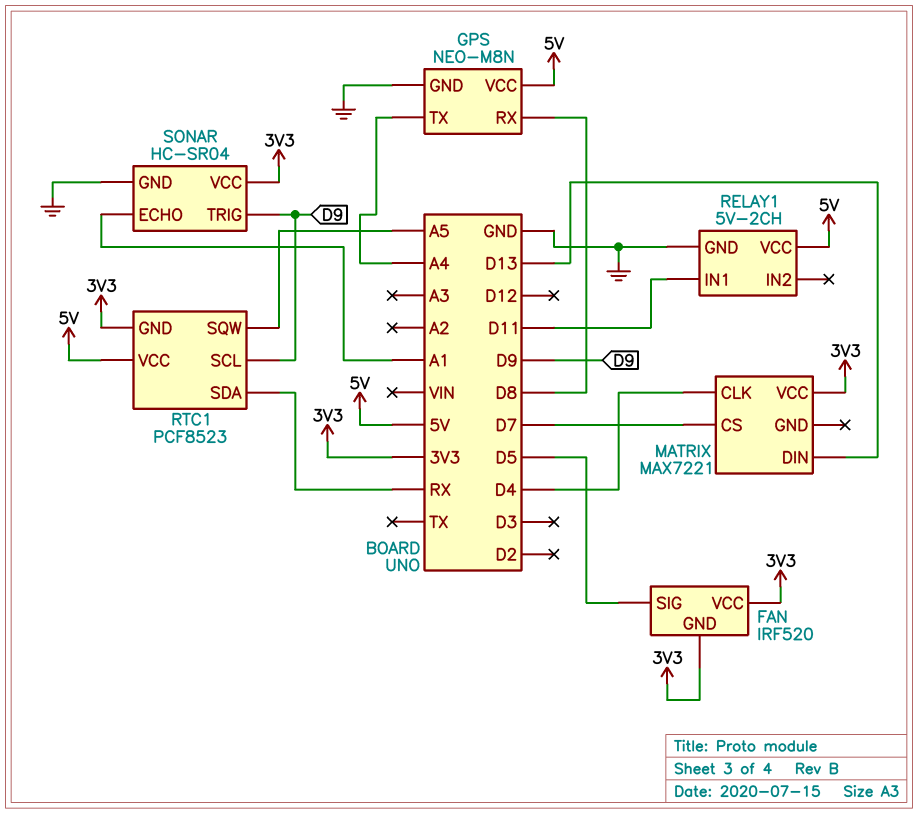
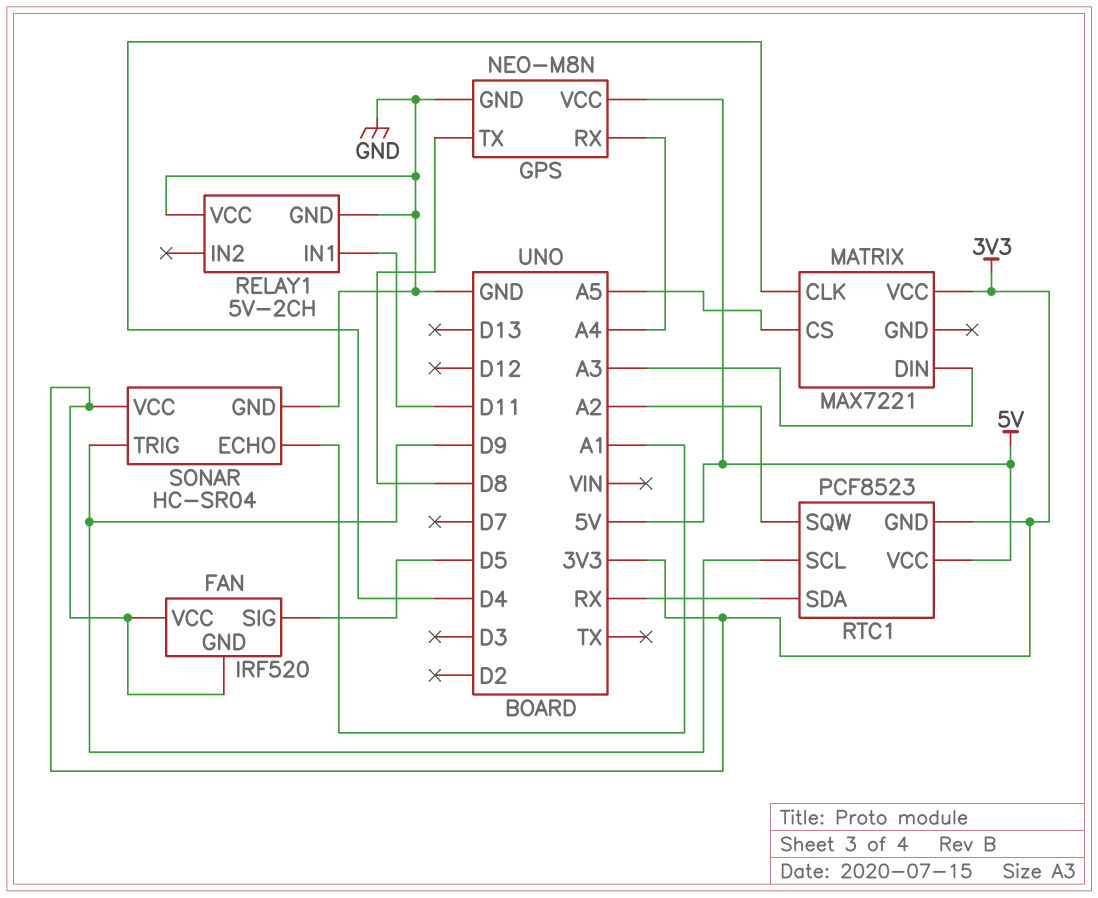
GPS pin RX: D8 -> A4
GPS pin TX: A4 -> D8
MATRIX pin CS: D7 -> A5
MATRIX pin DIN: D13 -> A3
RELAY1 pin VCC: 5V -> GND
RTC1 pin SQW: A5 -> A2

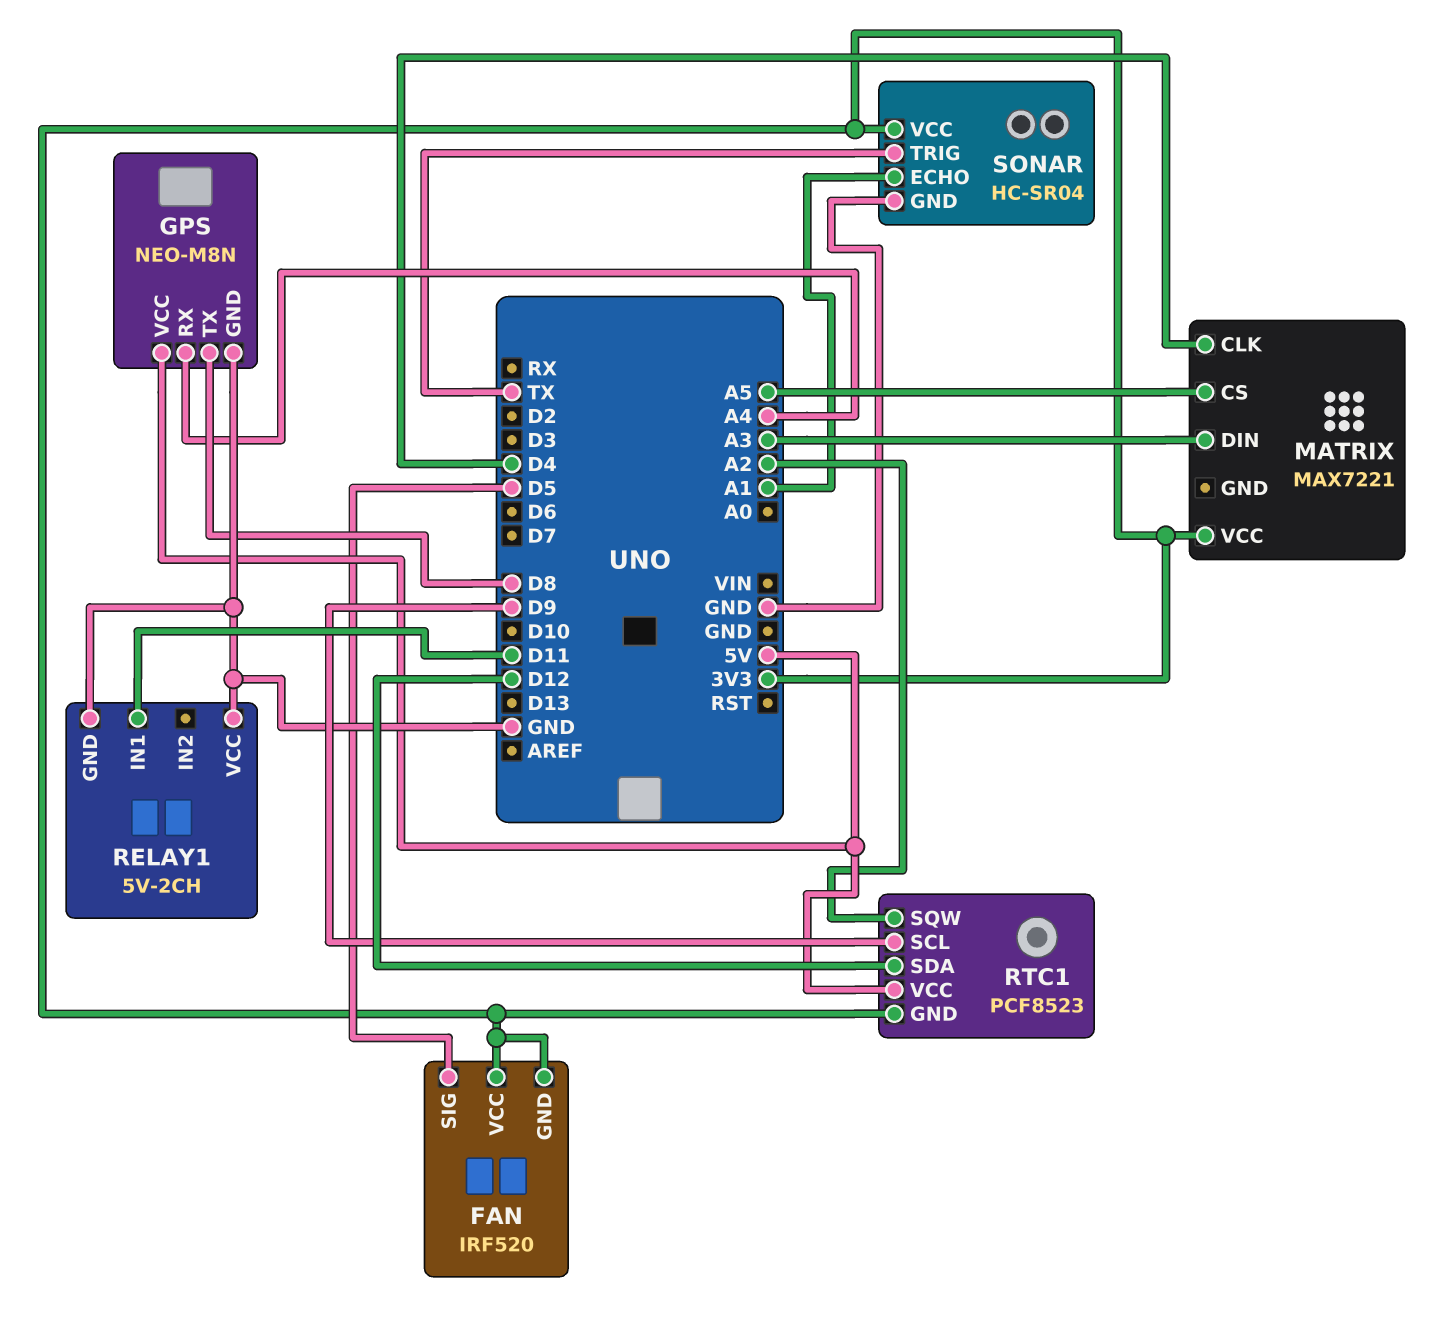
RTC1 pin SDA: RX -> D12
SONAR pin TRIG: D9 -> TX

